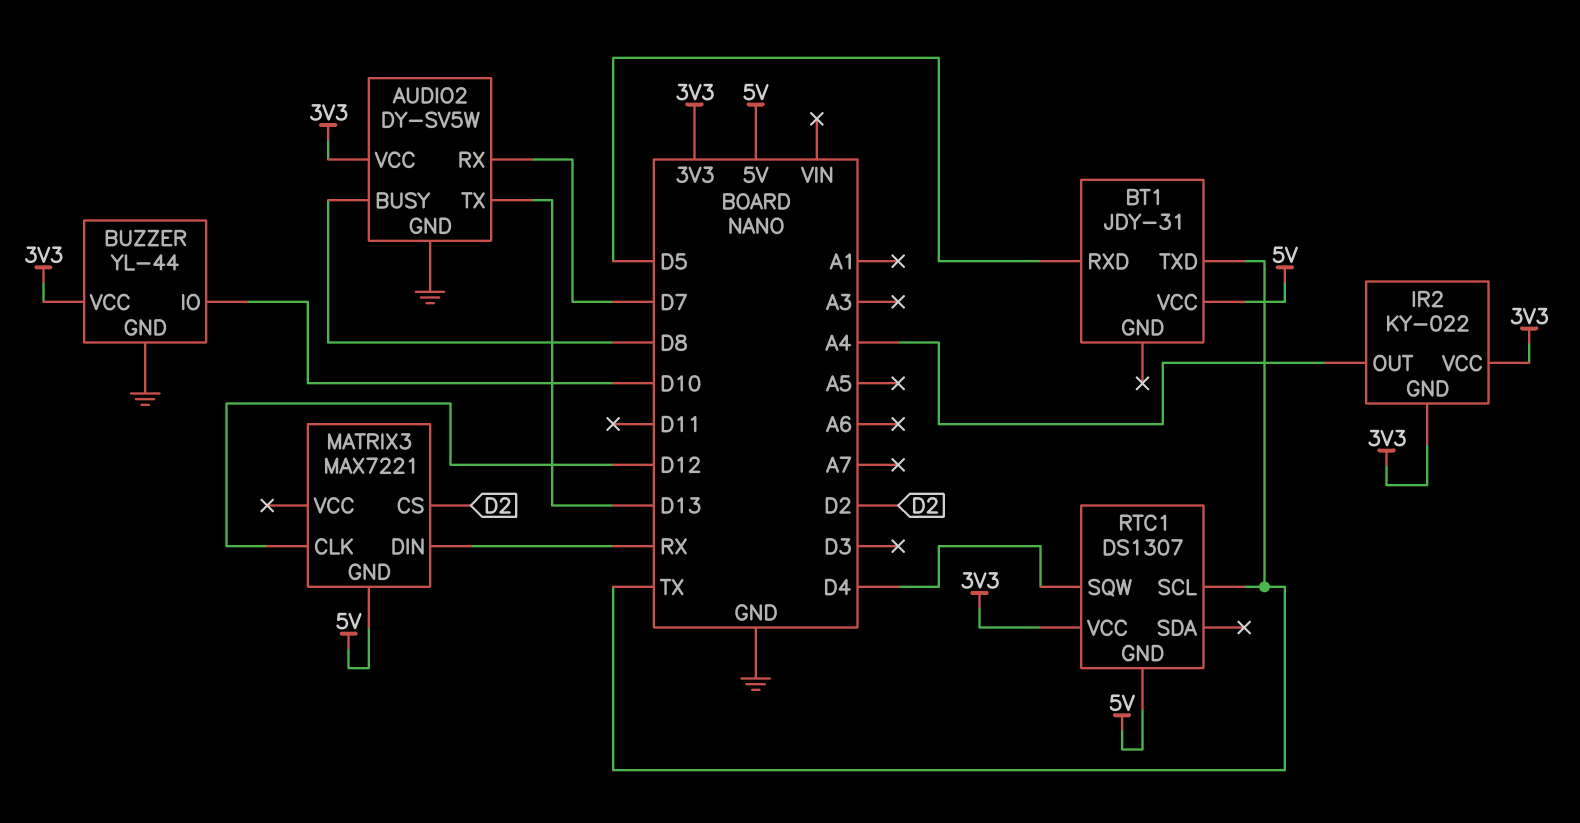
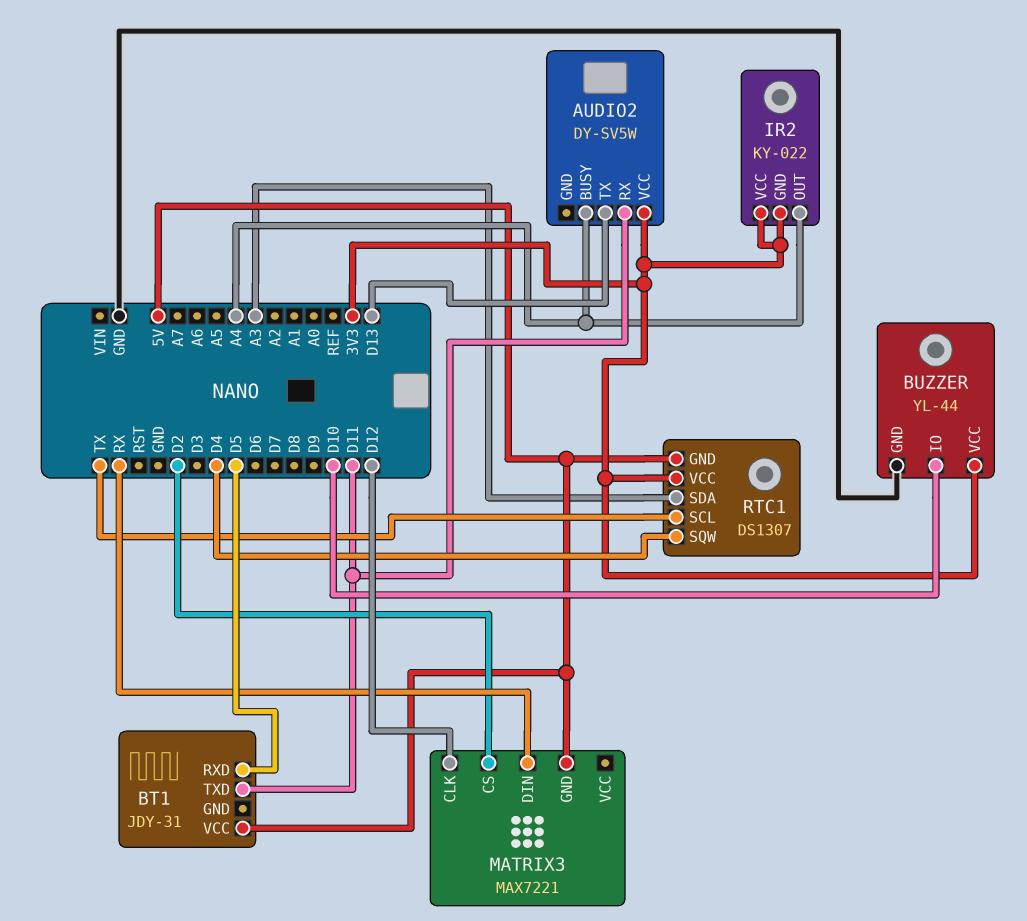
AUDIO2 pin BUSY: D8 -> A4
AUDIO2 pin GND: GND -> none
AUDIO2 pin RX: D7 -> D11
BT1 pin TXD: TX -> D11
RTC1 pin SDA: none -> A3

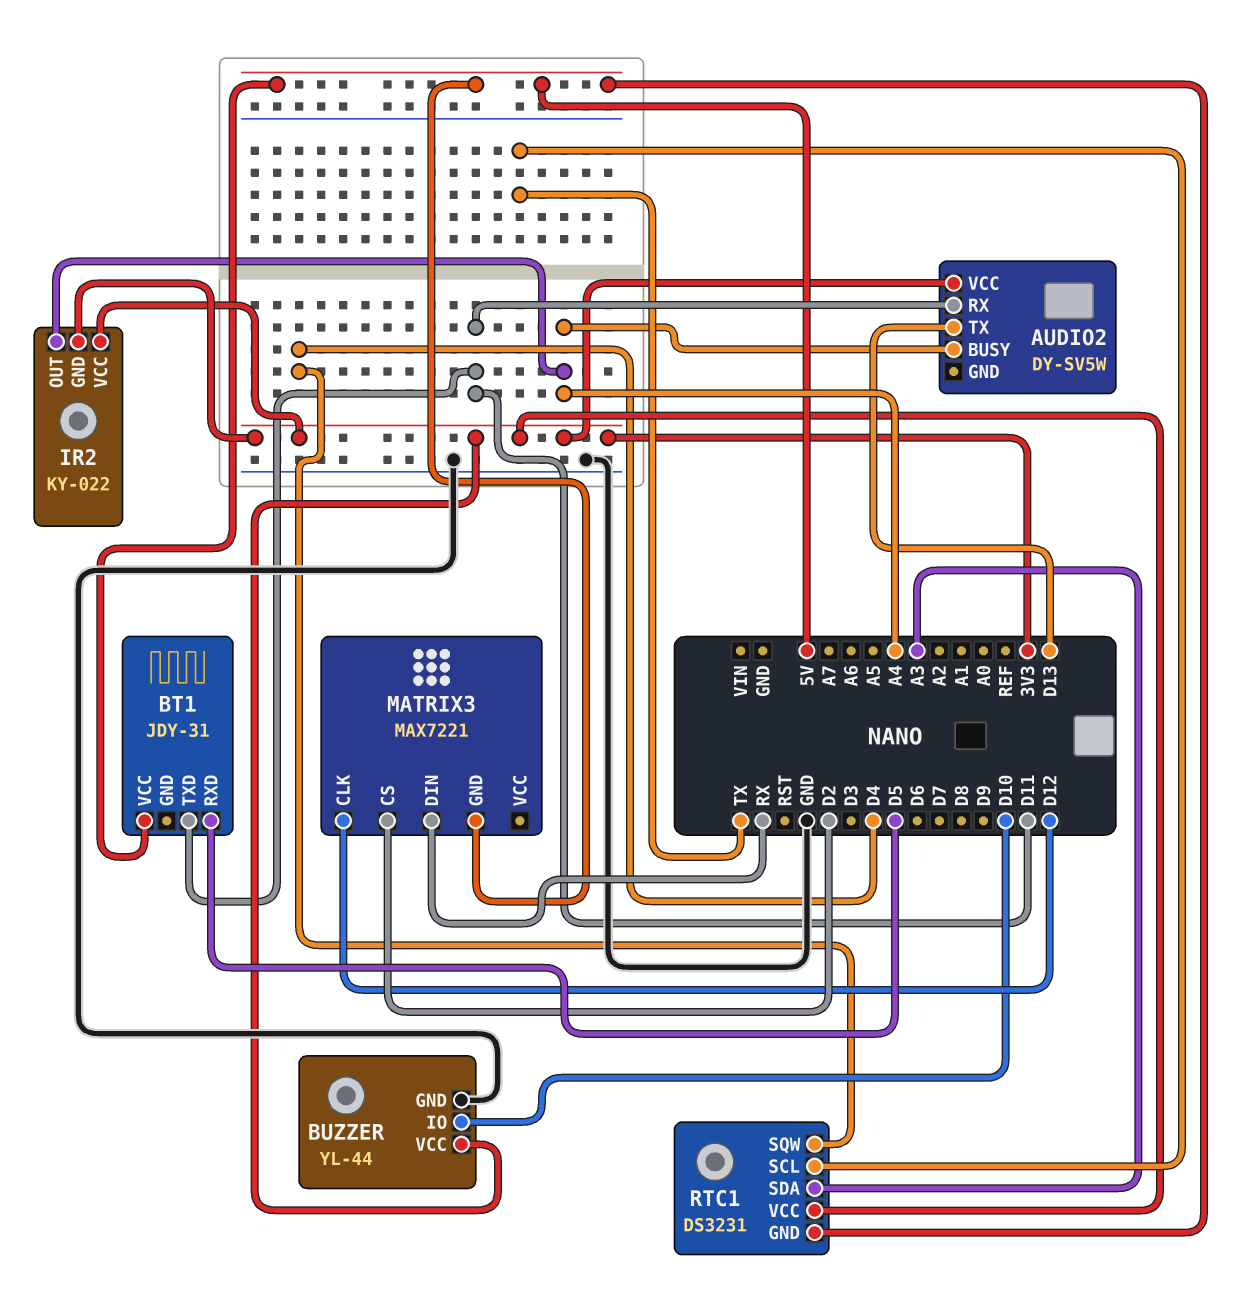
RTC1: DS1307 -> DS3231

